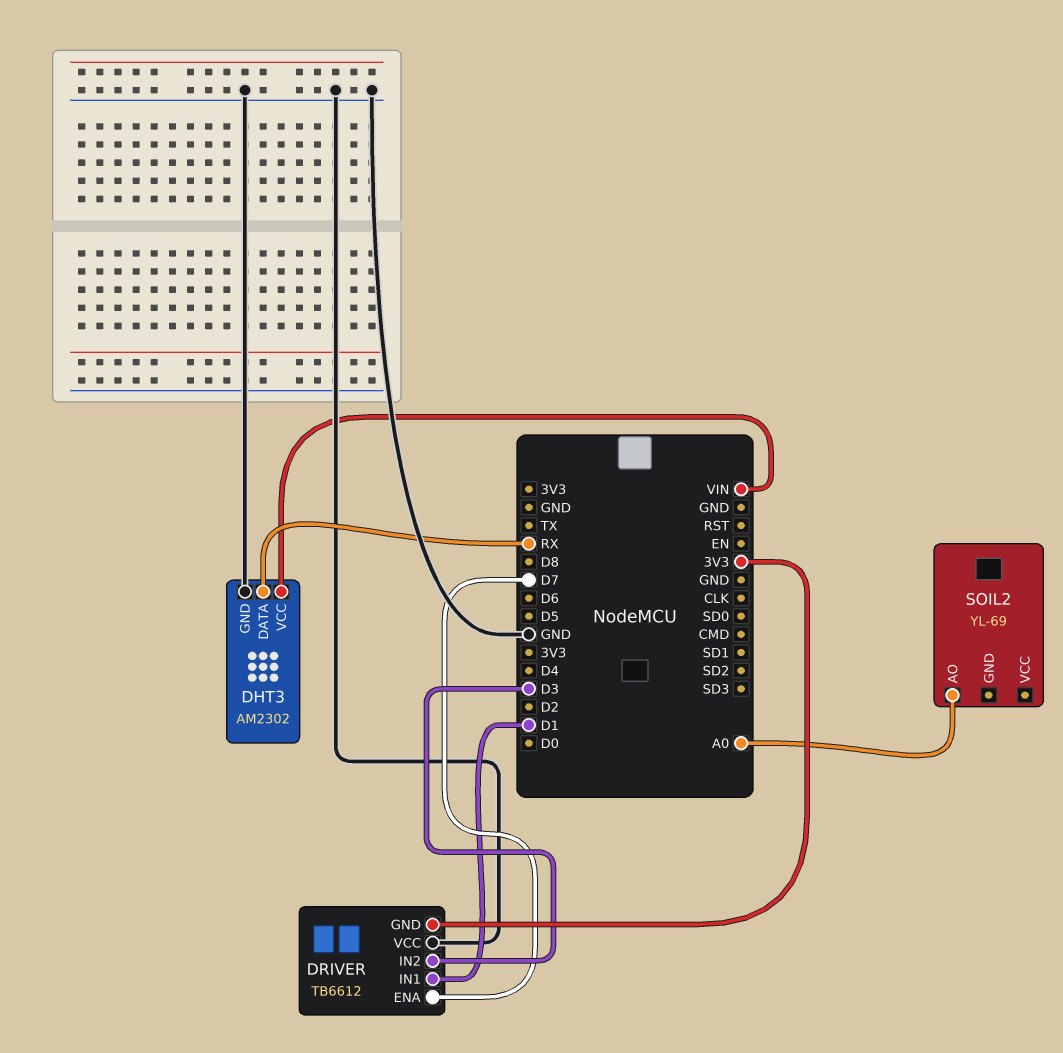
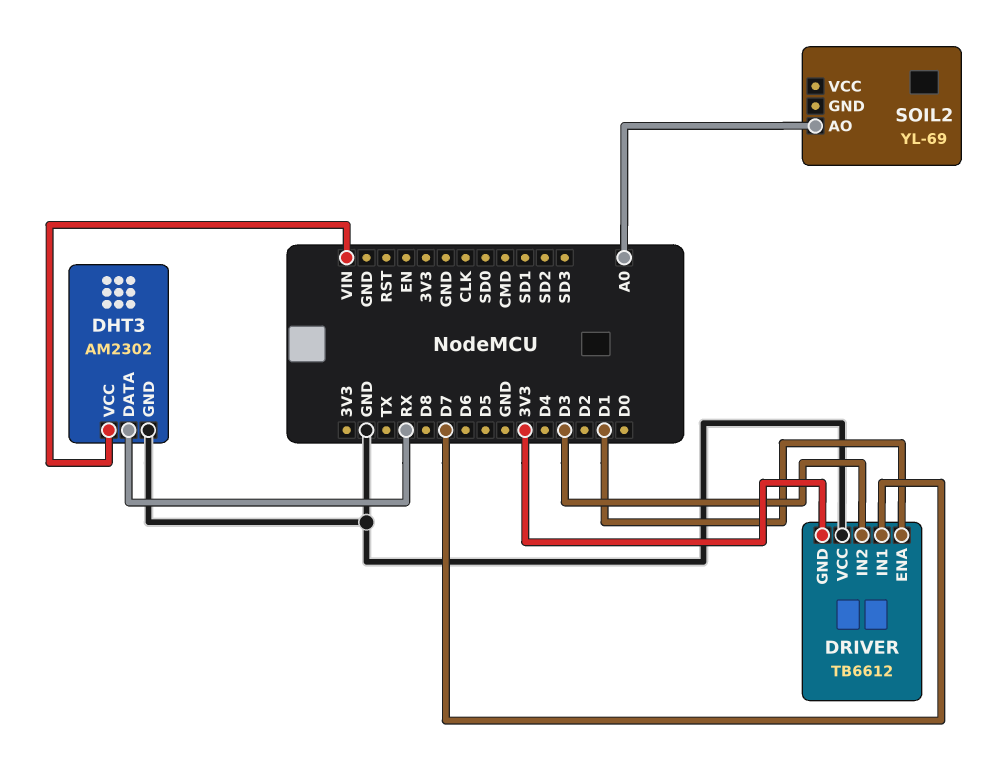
DRIVER pin ENA: D7 -> D1
DRIVER pin IN1: D1 -> D7

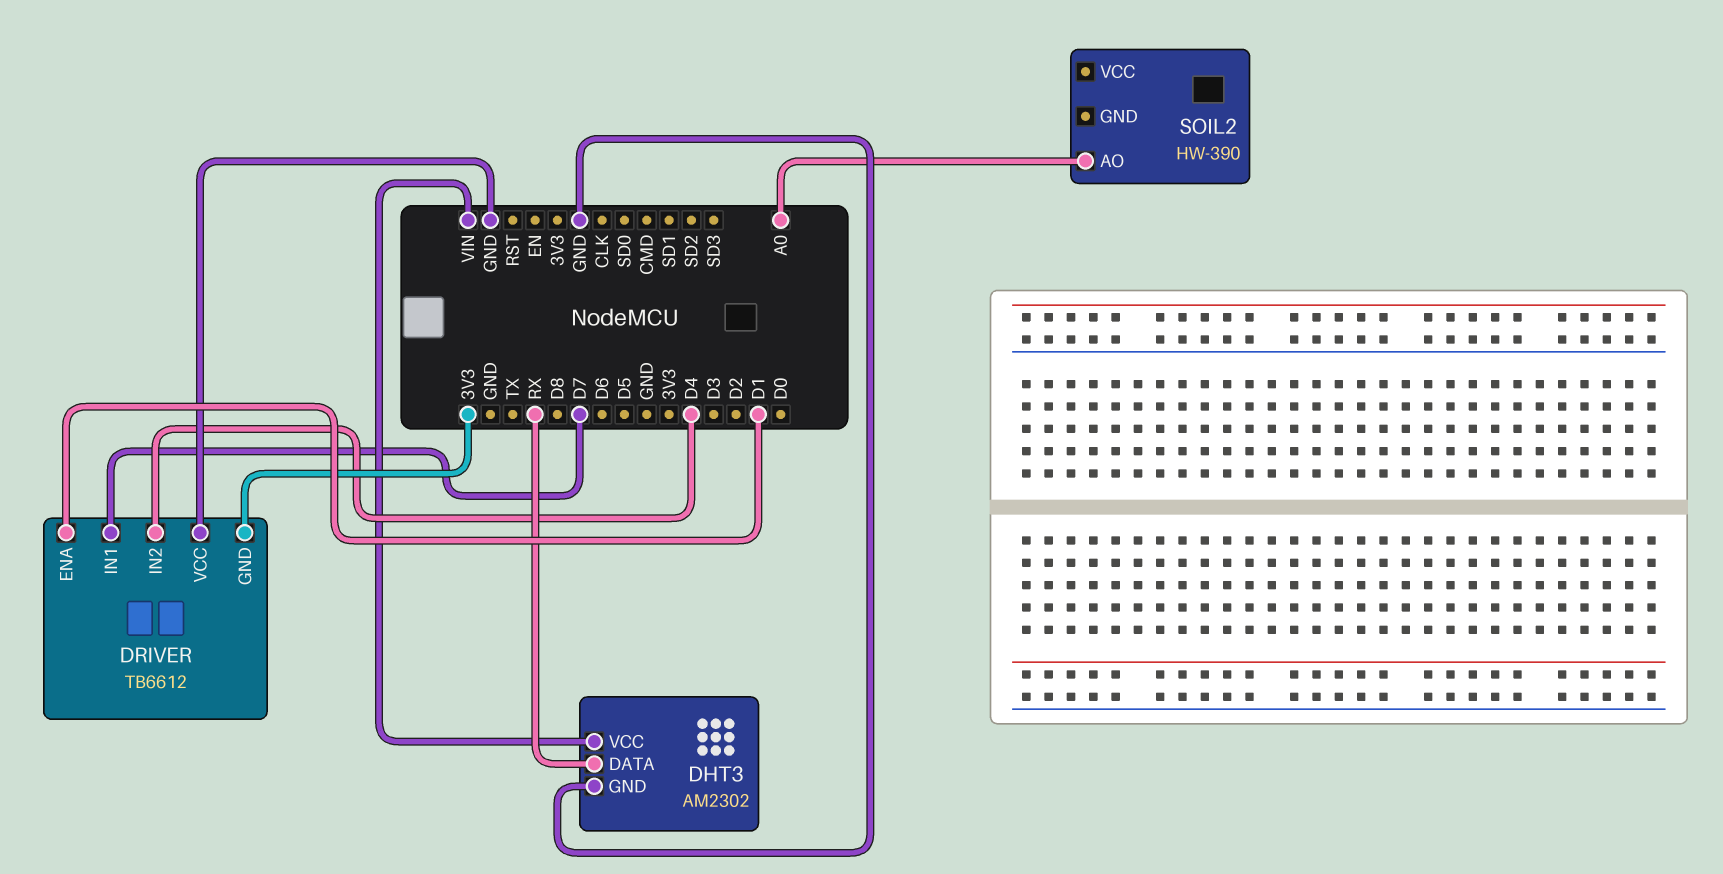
DRIVER pin IN2: D3 -> D4
SOIL2: YL-69 -> HW-390

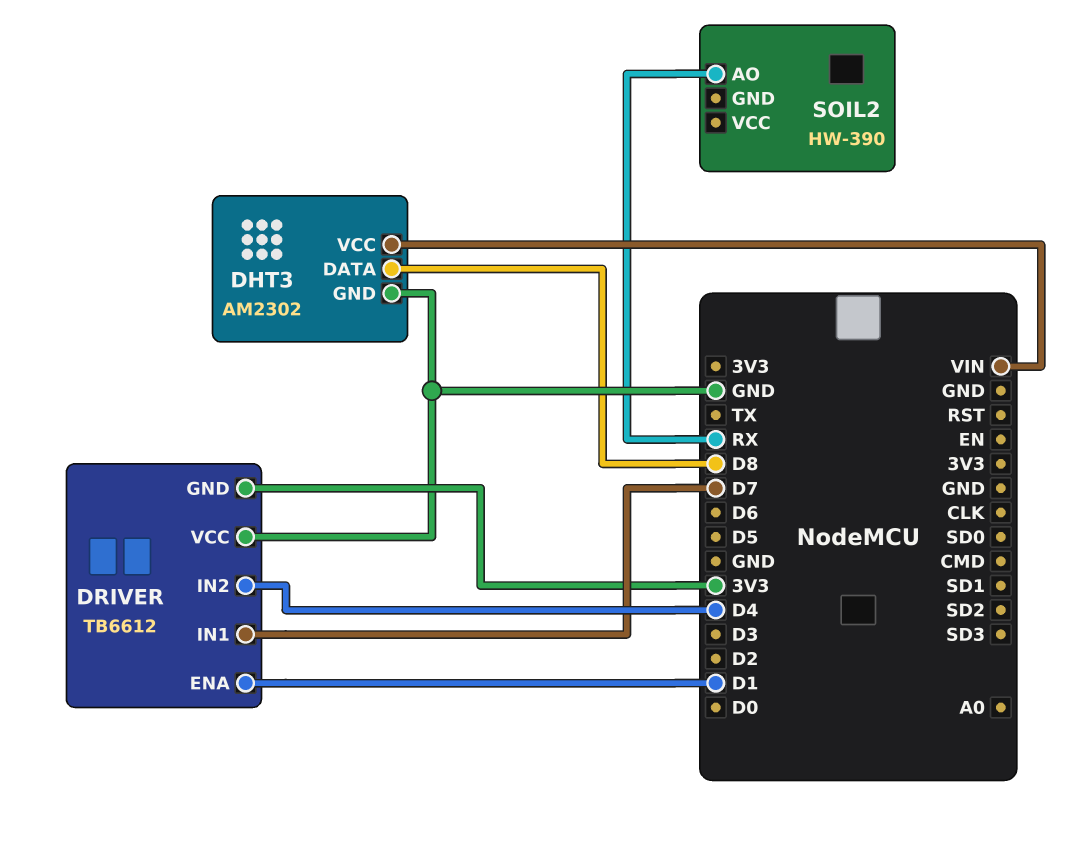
DHT3 pin DATA: RX -> D8
SOIL2 pin AO: A0 -> RX

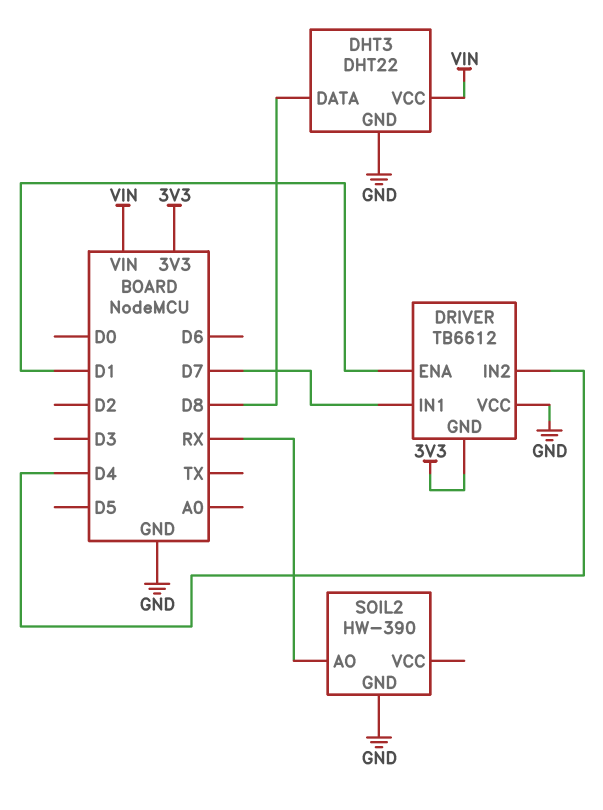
DHT3: AM2302 -> DHT22
SOIL2 pin GND: none -> GND

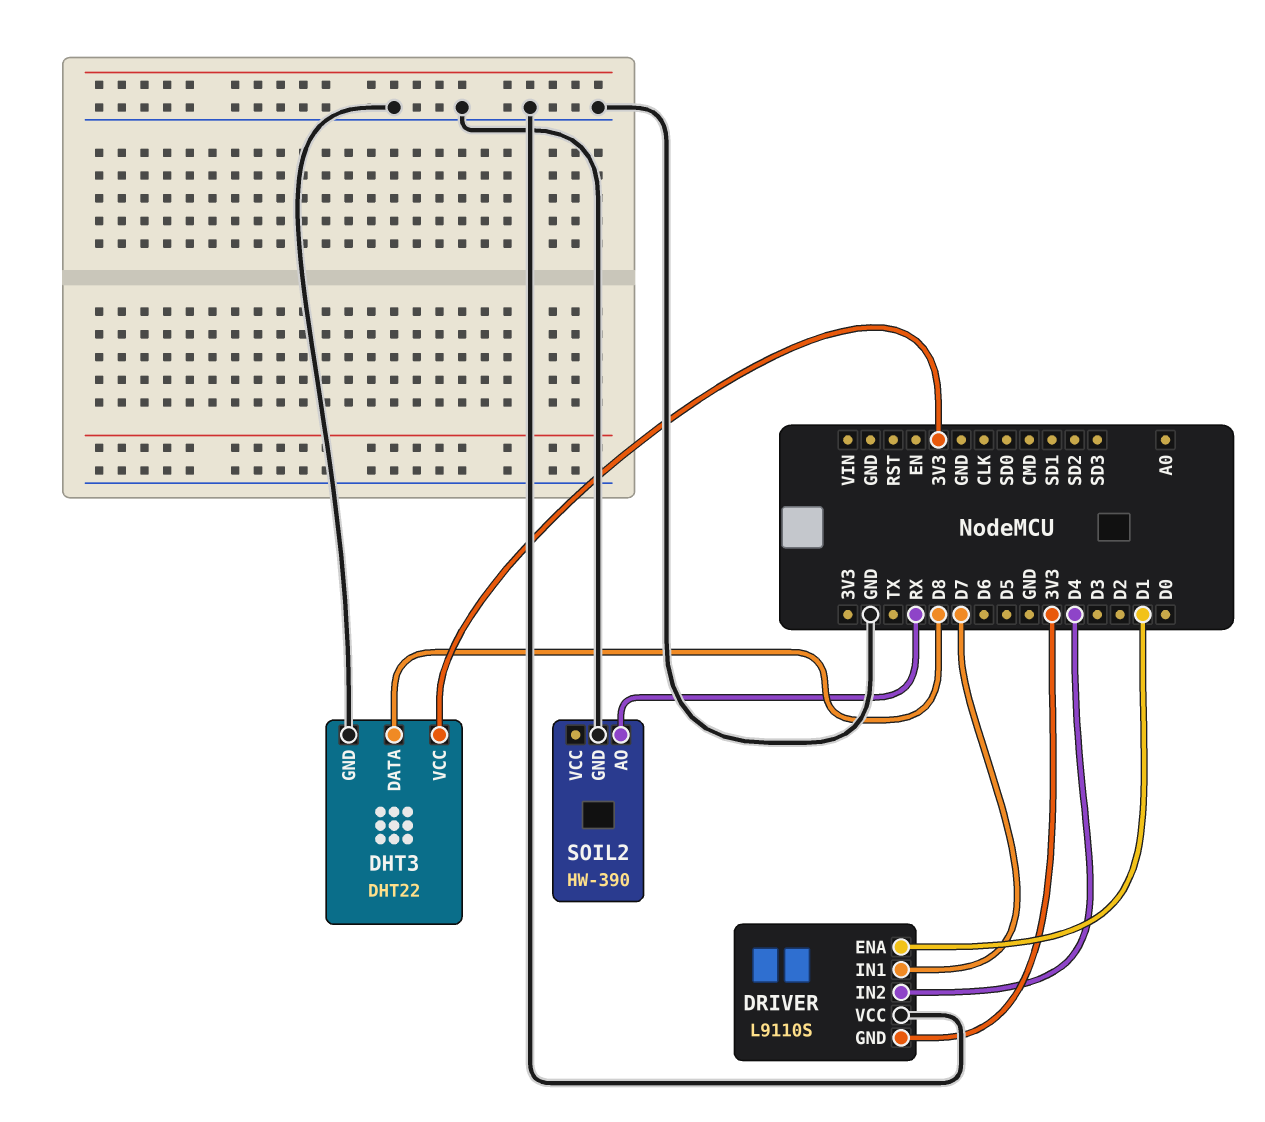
DHT3 pin VCC: VIN -> 3V3
DRIVER: TB6612 -> L9110S

